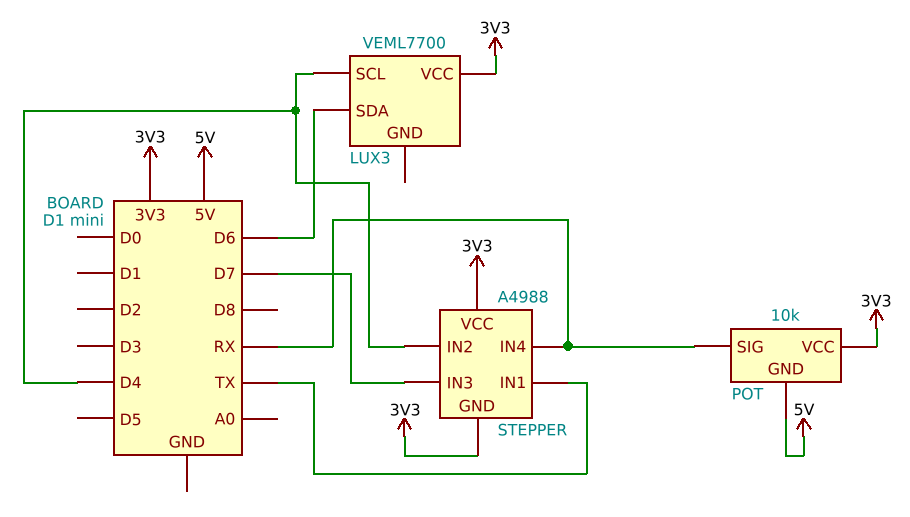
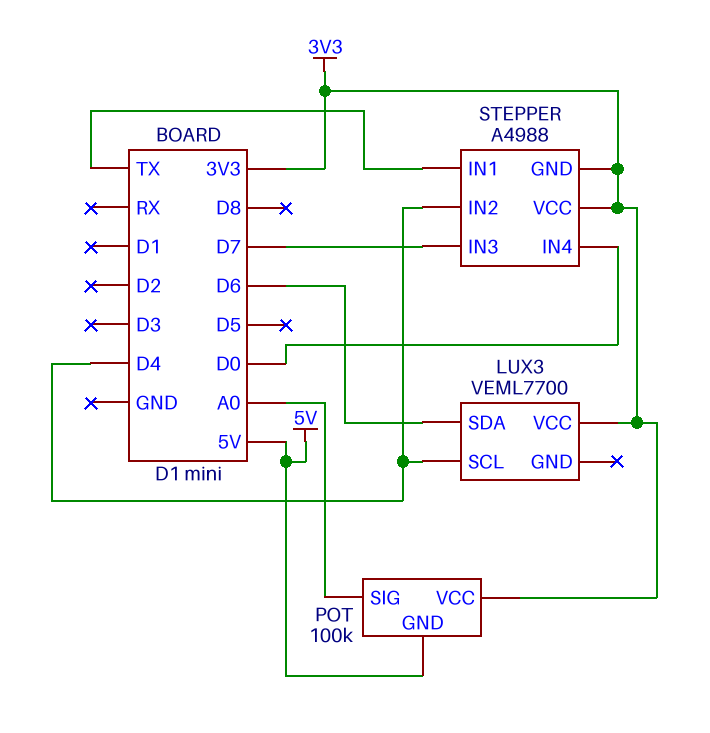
POT: 10k -> 100k
POT pin SIG: RX -> A0
STEPPER pin IN4: RX -> D0

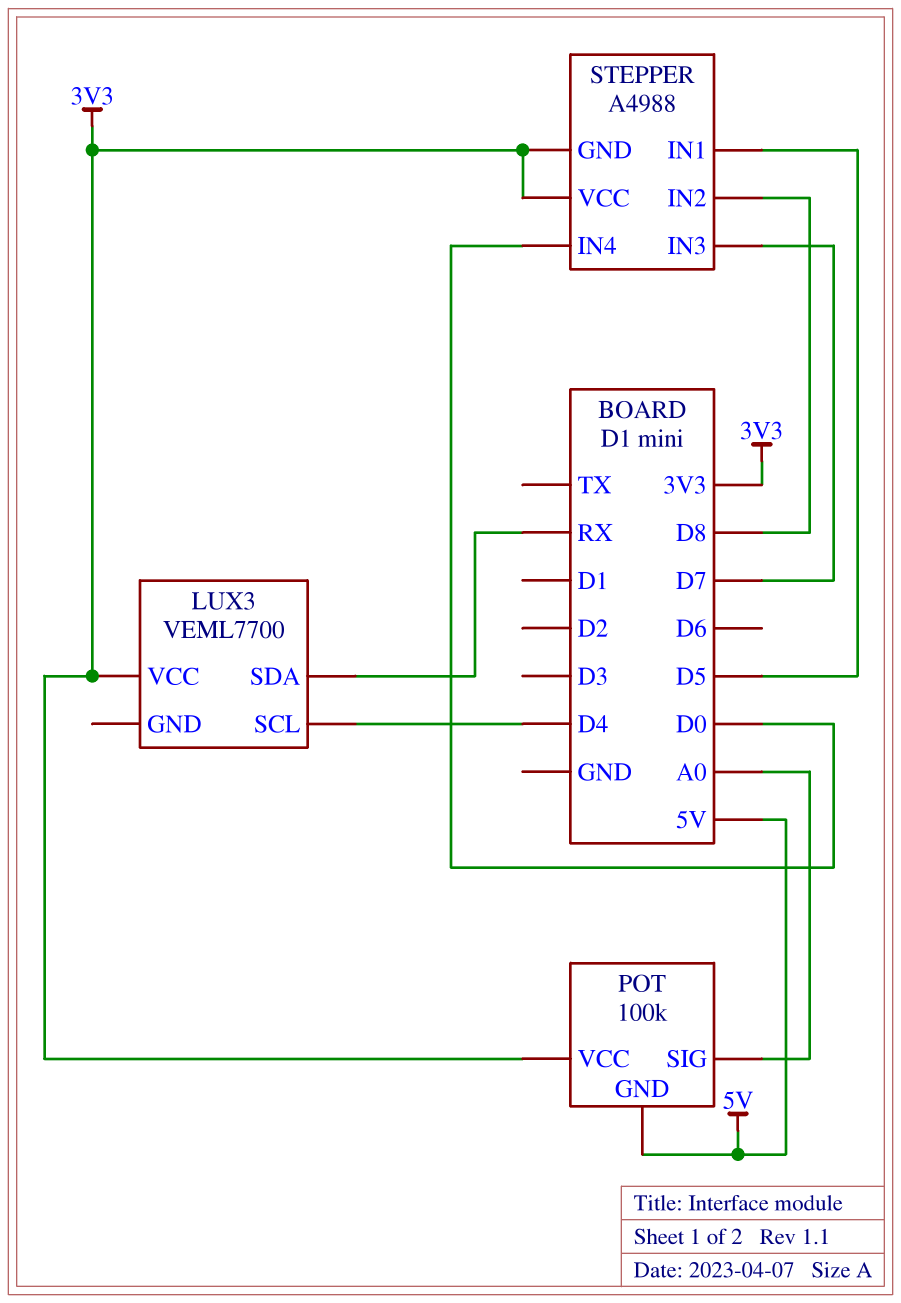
LUX3 pin SDA: D6 -> RX
STEPPER pin IN1: TX -> D5
STEPPER pin IN2: D4 -> D8

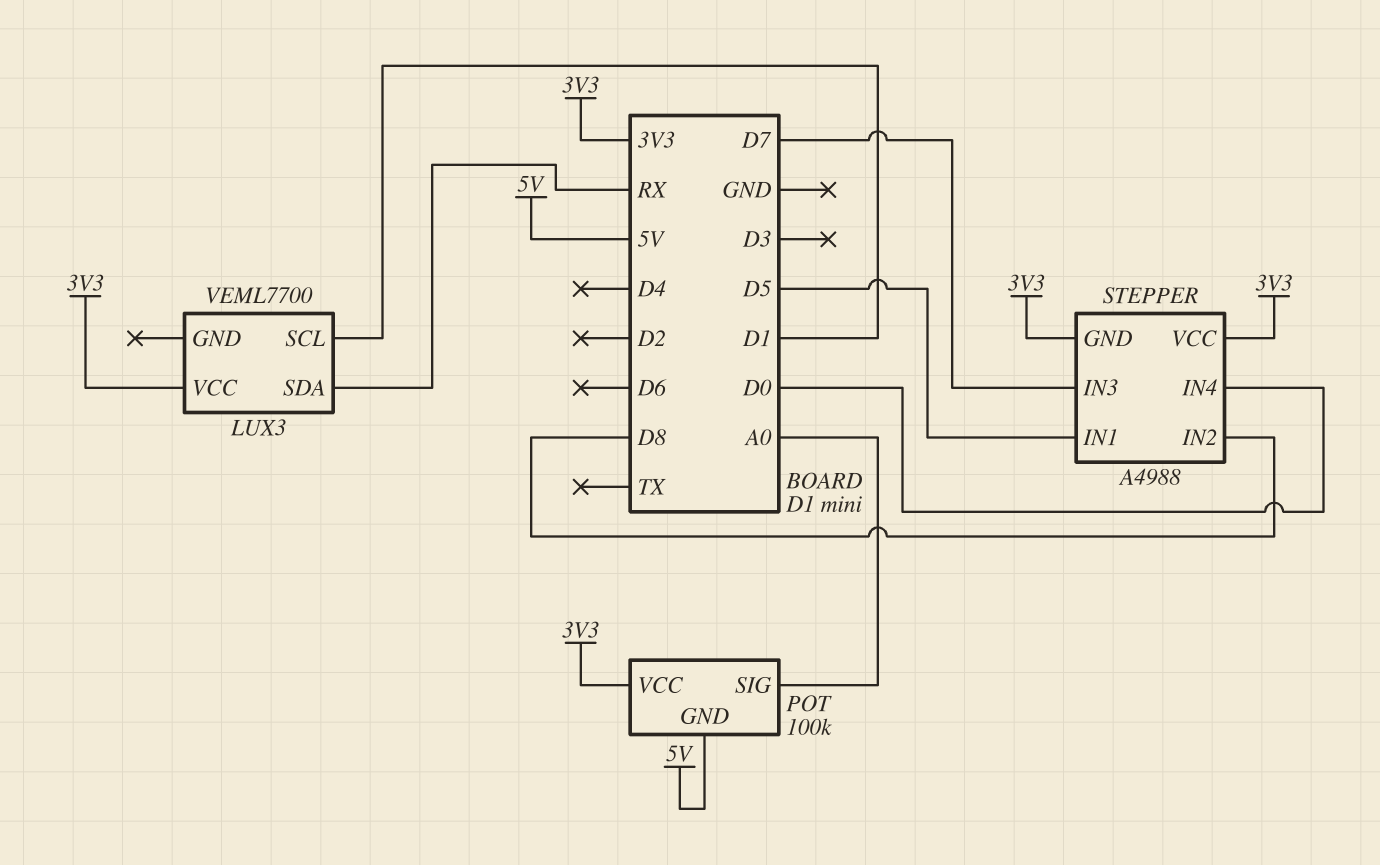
LUX3 pin SCL: D4 -> D1

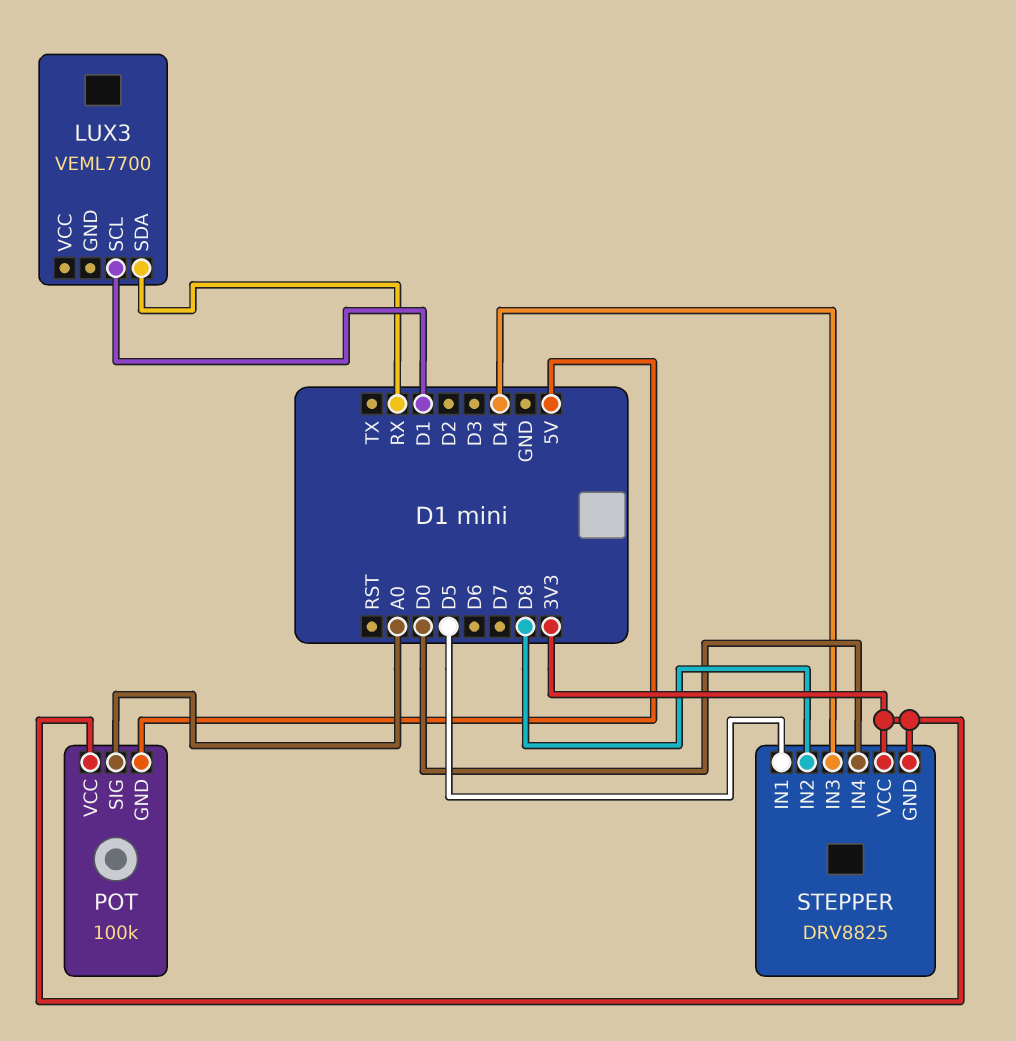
LUX3 pin VCC: 3V3 -> none
STEPPER: A4988 -> DRV8825
STEPPER pin IN3: D7 -> D4

